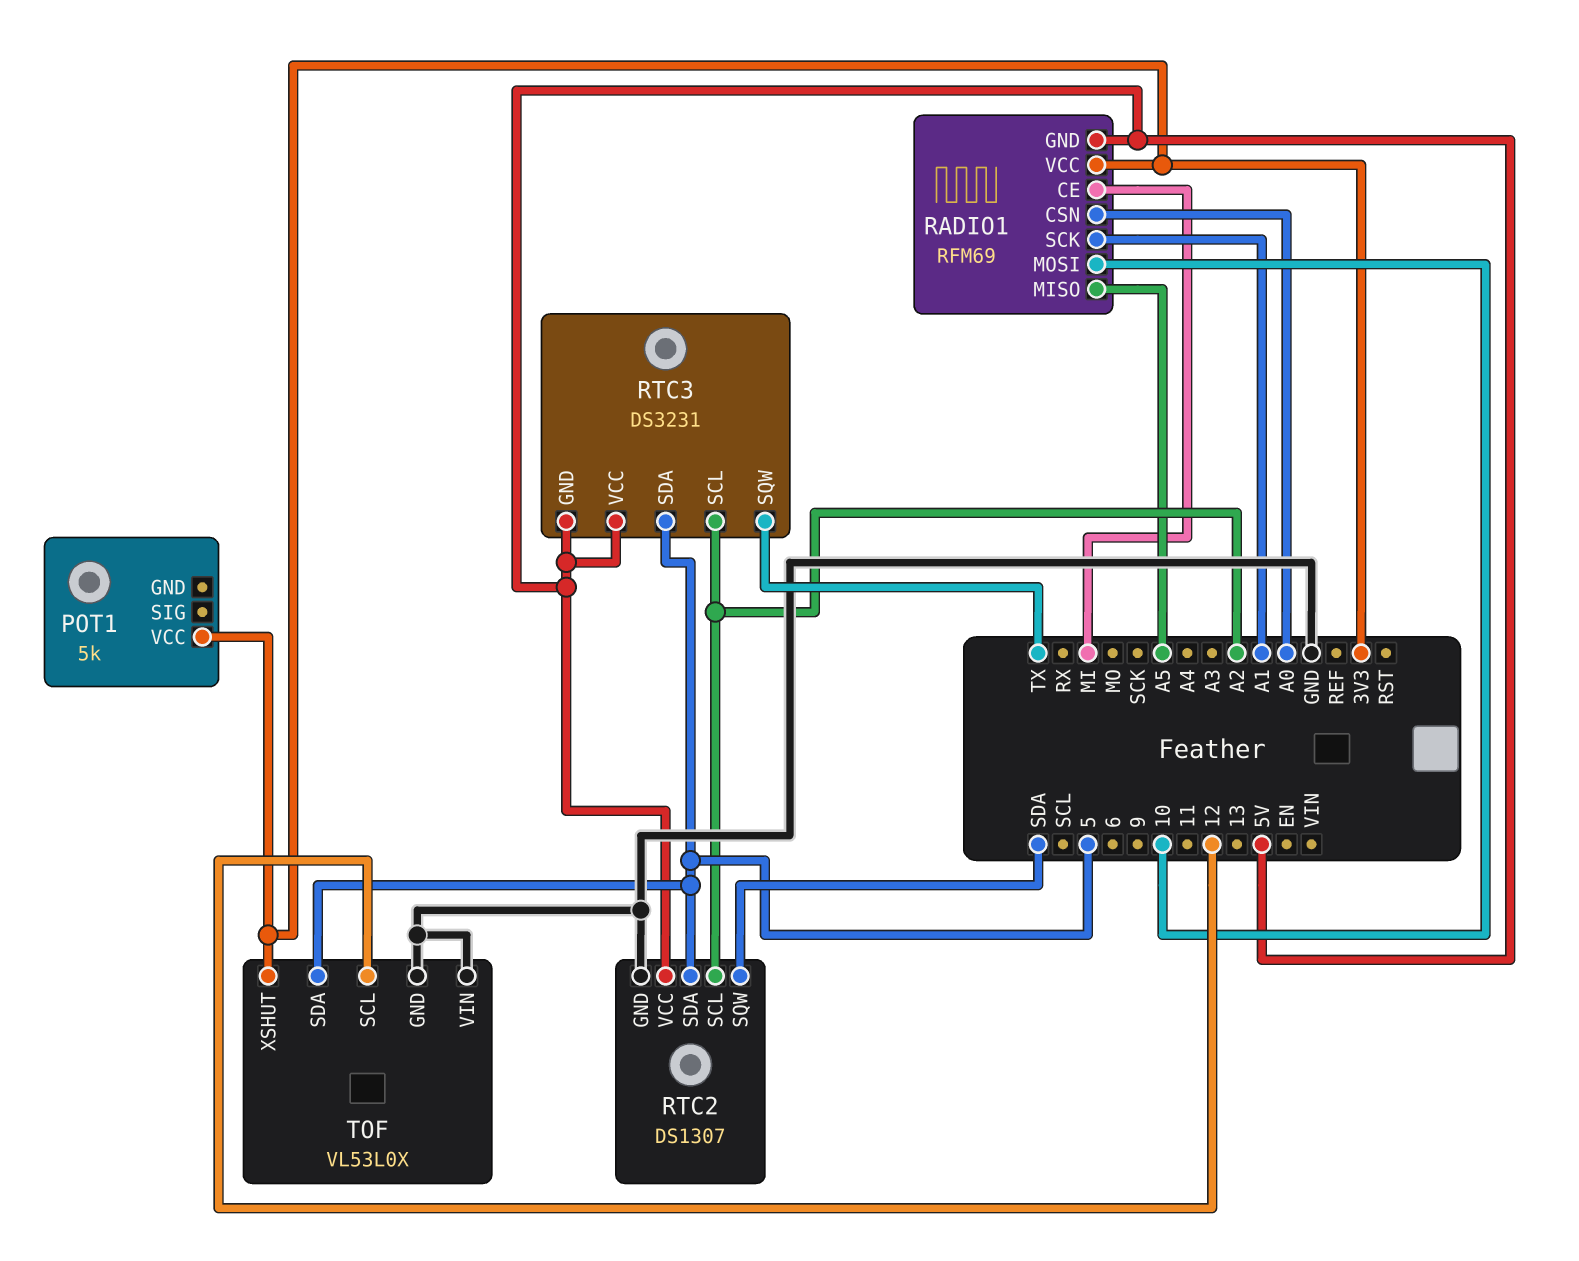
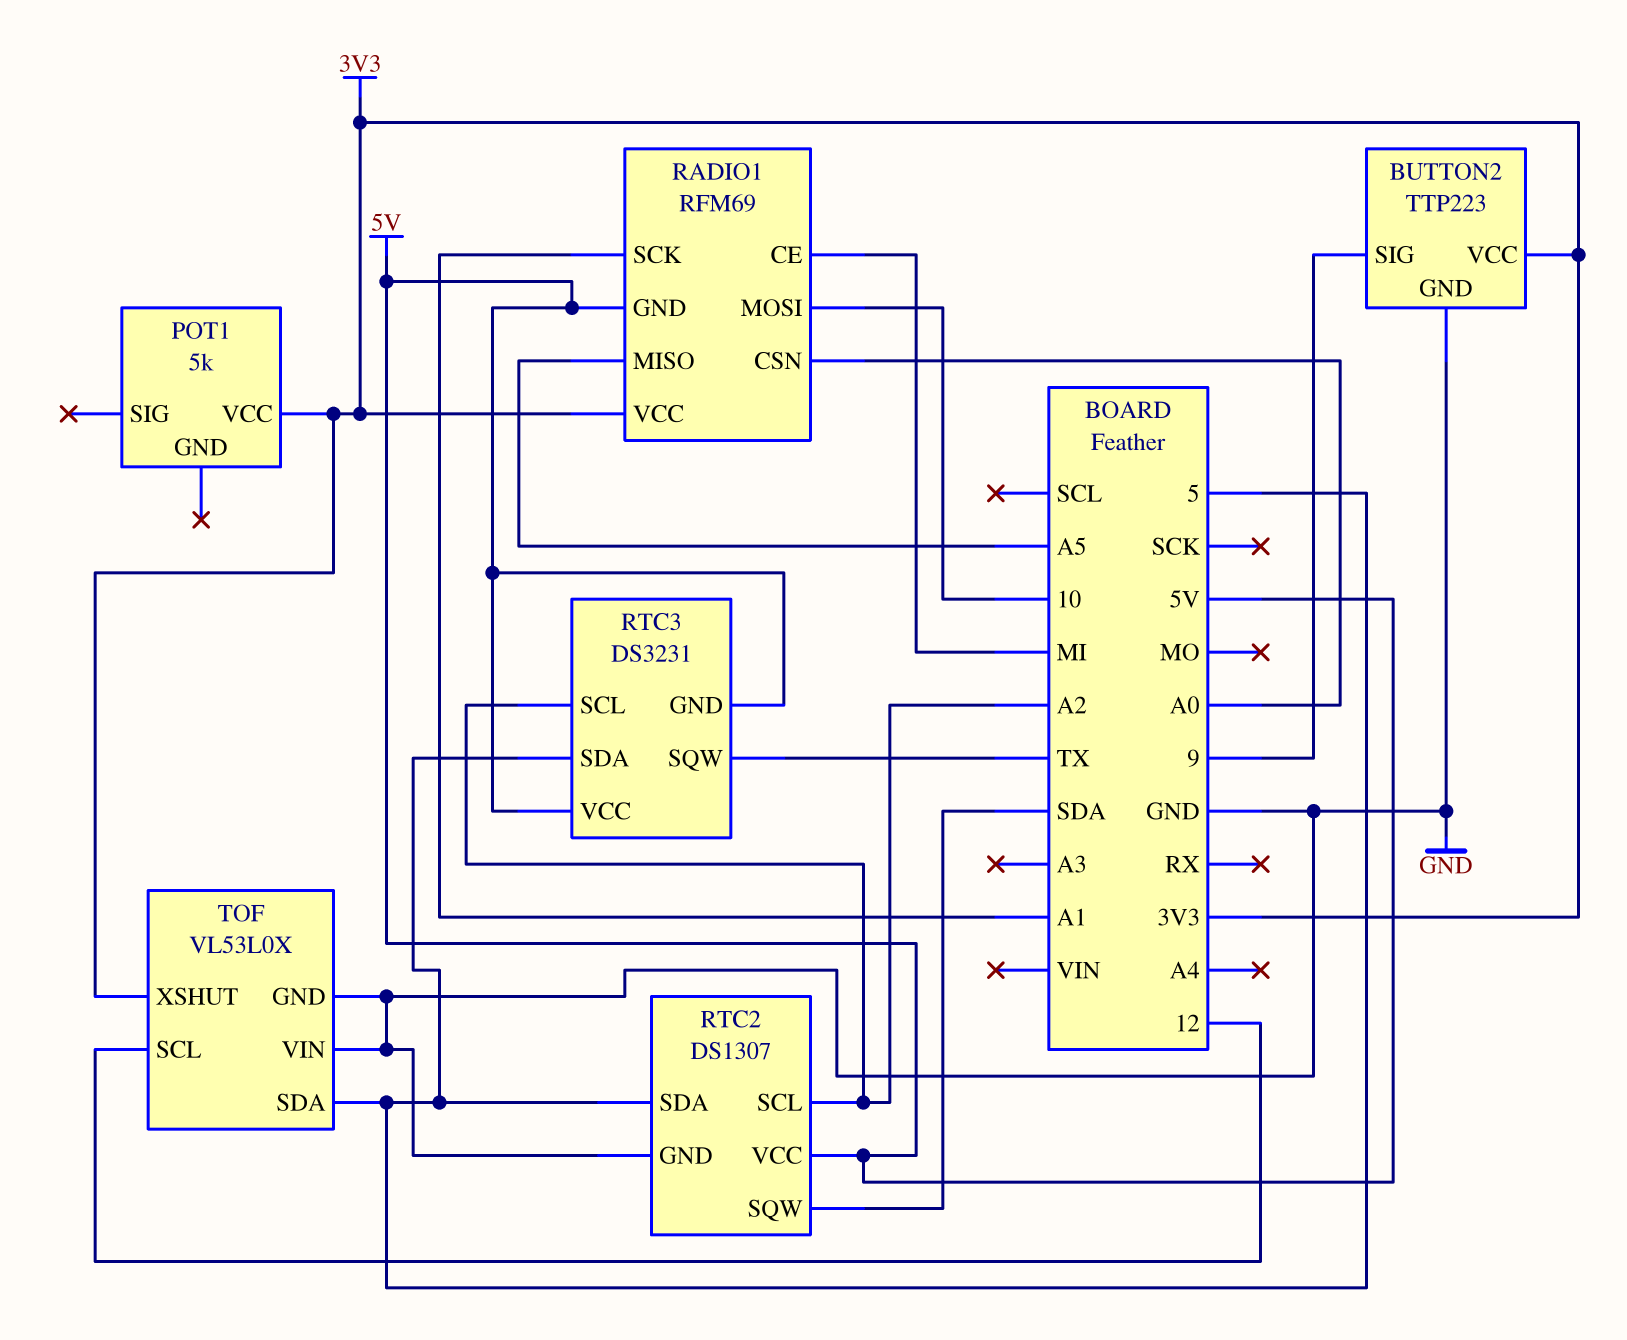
BUTTON2: none -> TTP223
BUTTON2 pin GND: none -> GND
BUTTON2 pin SIG: none -> 9
BUTTON2 pin VCC: none -> 3V3

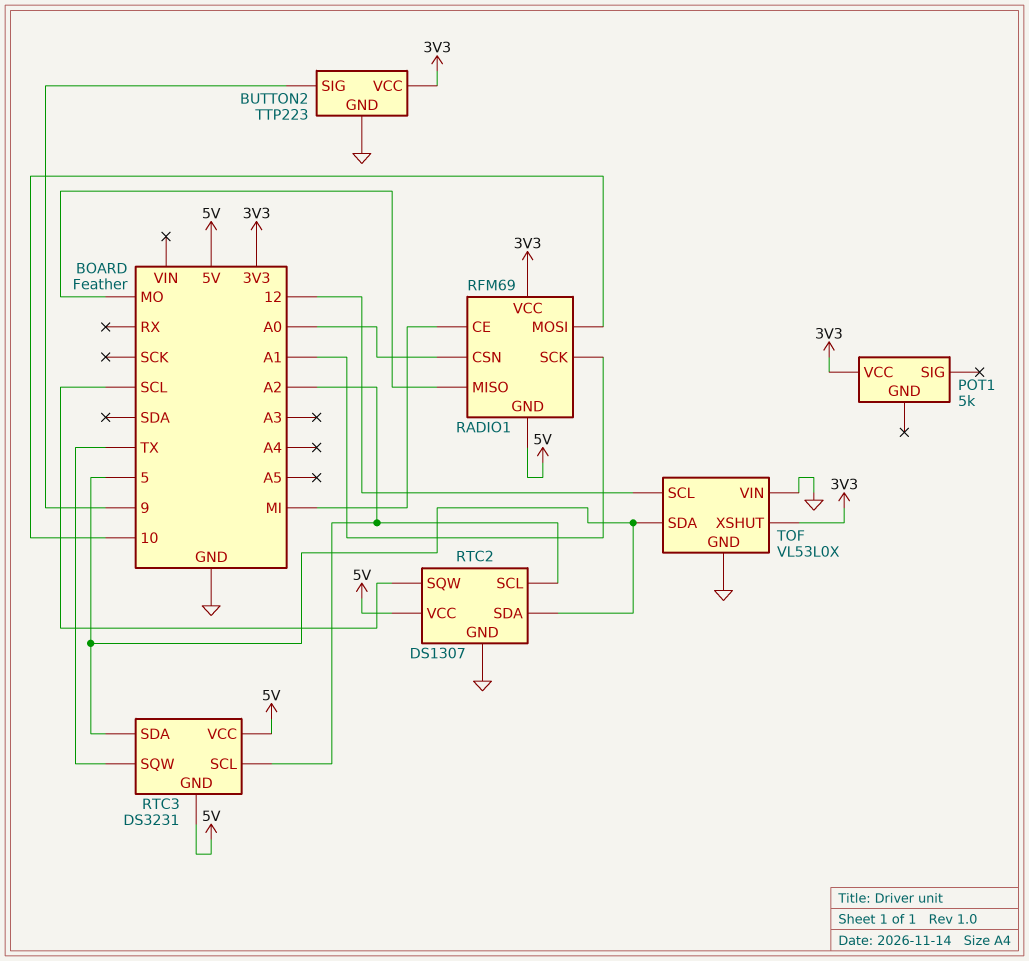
RADIO1 pin MISO: A5 -> MO
RTC2 pin SQW: SDA -> SCL

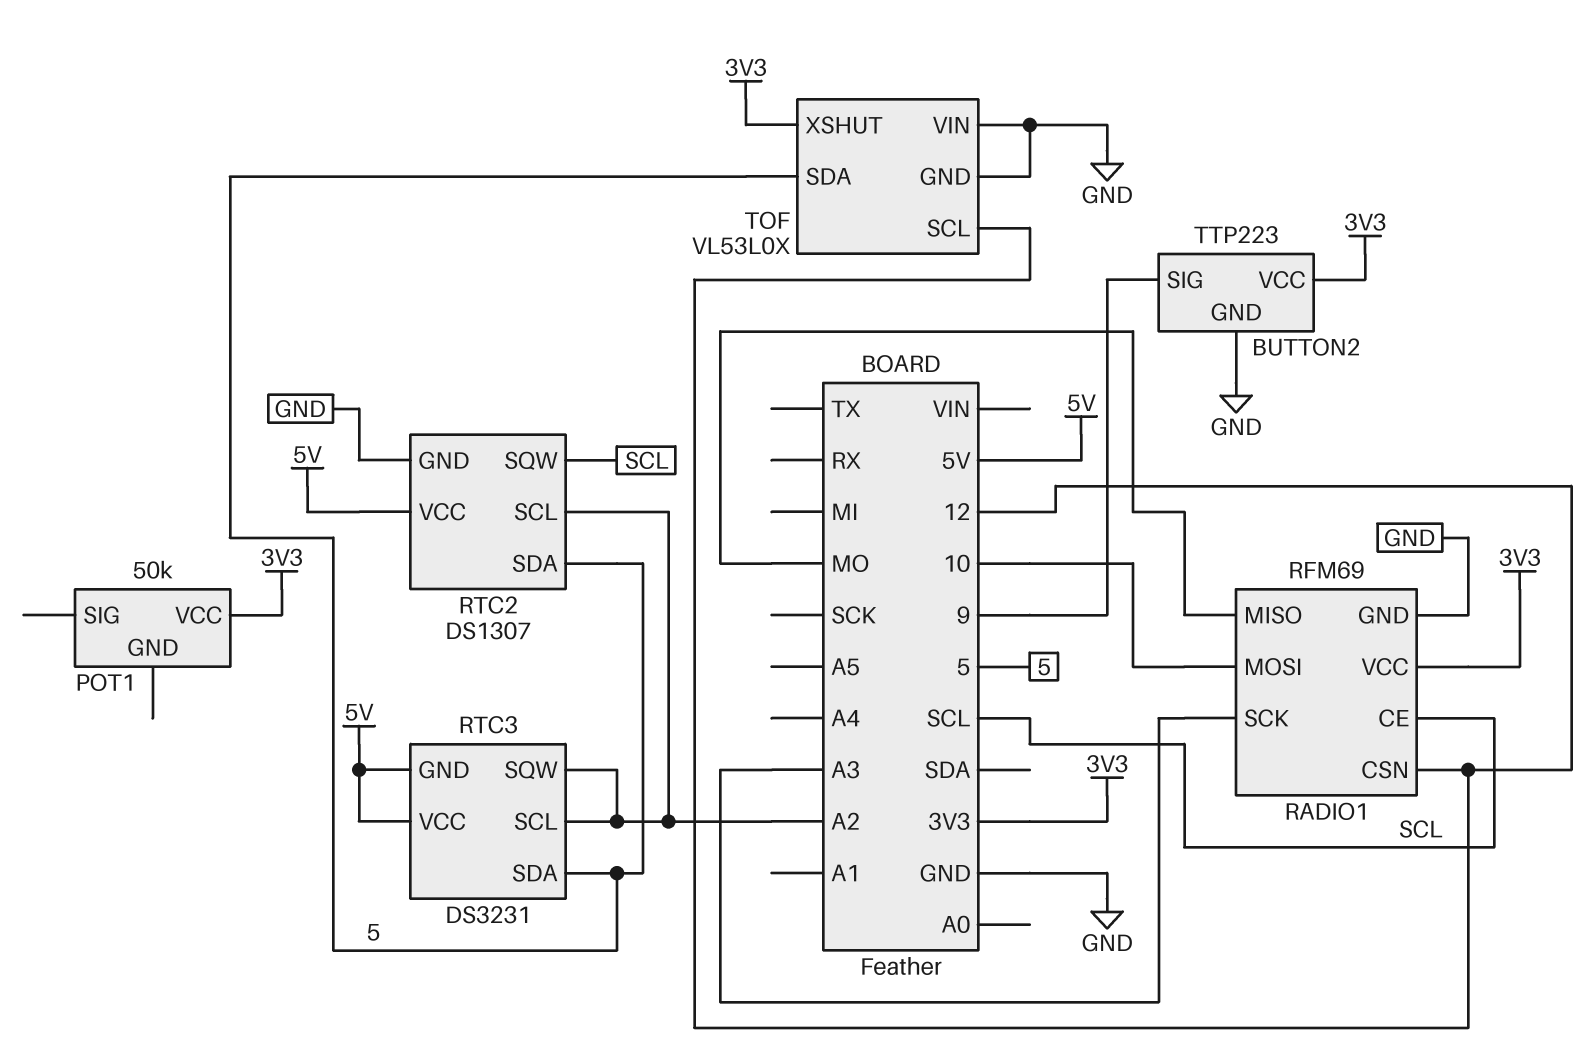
POT1: 5k -> 50k
RADIO1 pin CE: MI -> SCL
RADIO1 pin CSN: A0 -> 12
RADIO1 pin GND: 5V -> GND
RADIO1 pin SCK: A1 -> A3
RTC3 pin SQW: TX -> A2

